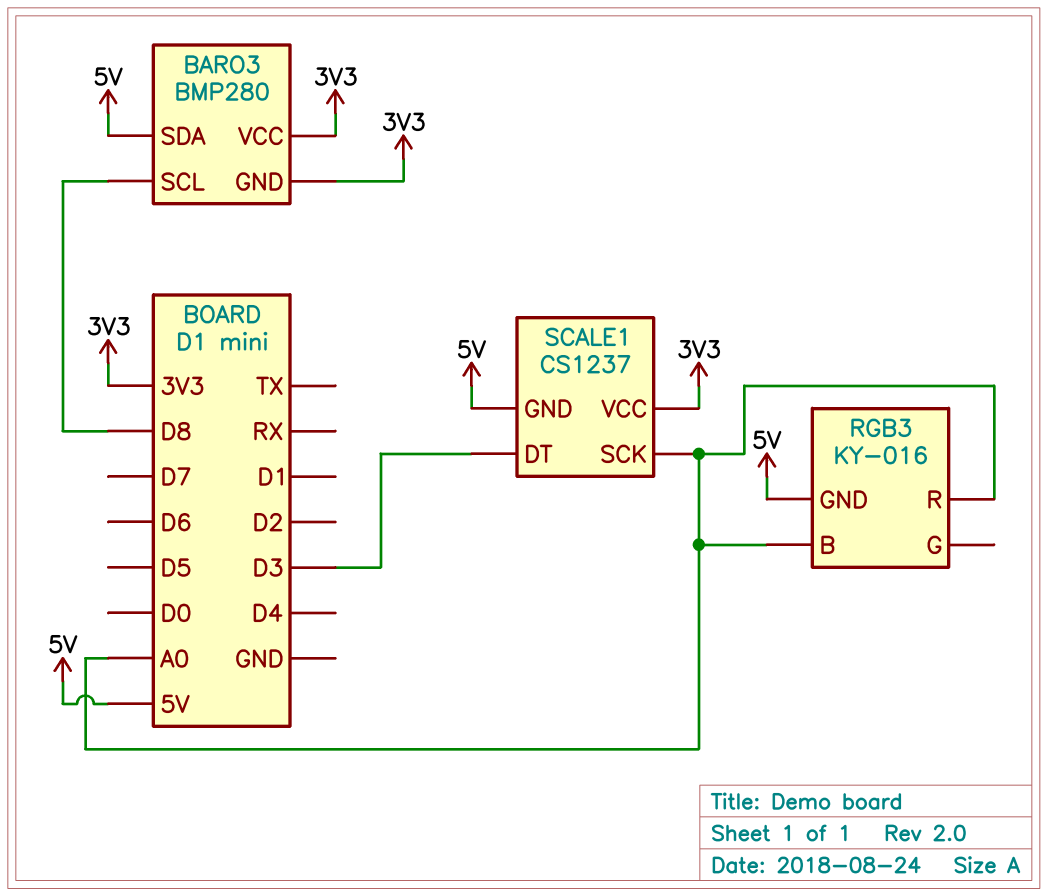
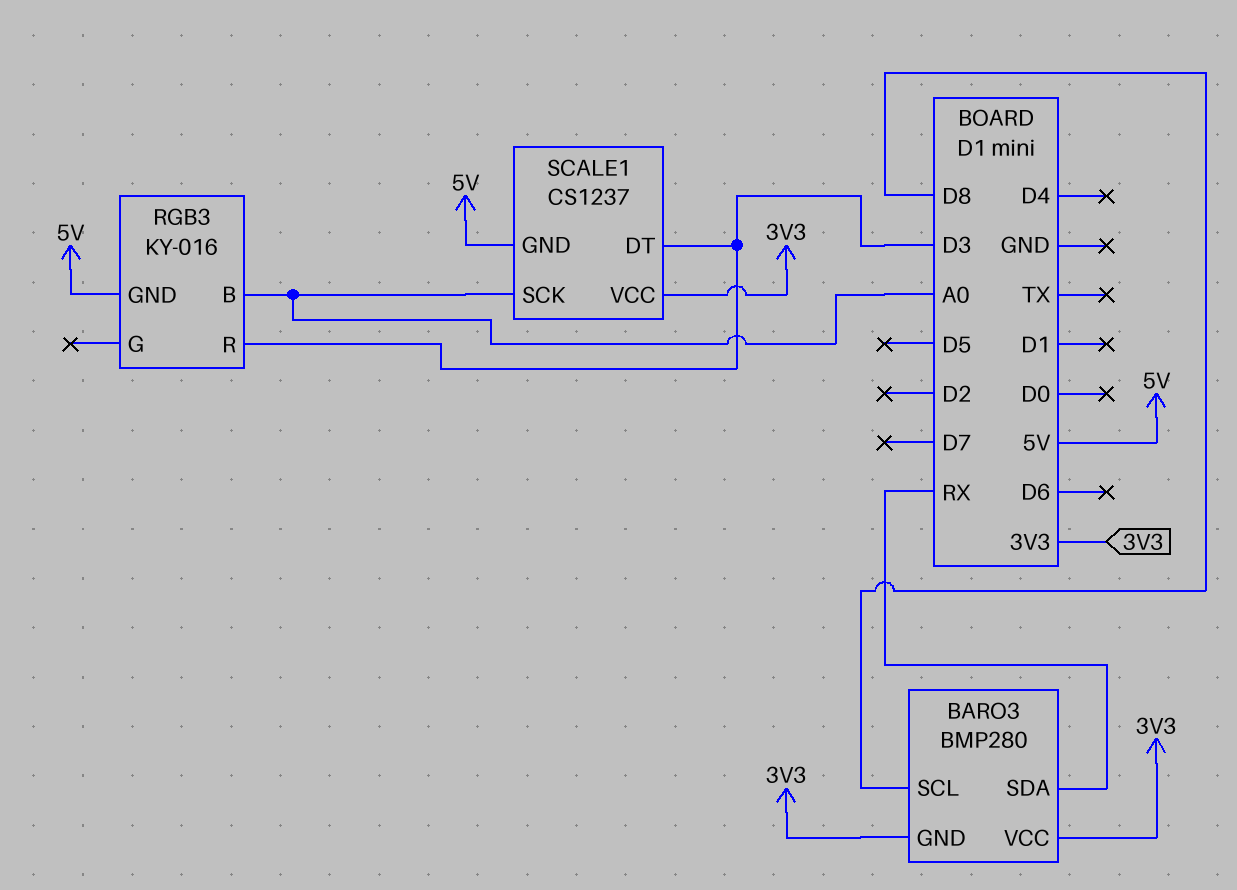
BARO3 pin SDA: 5V -> RX
RGB3 pin R: A0 -> D3

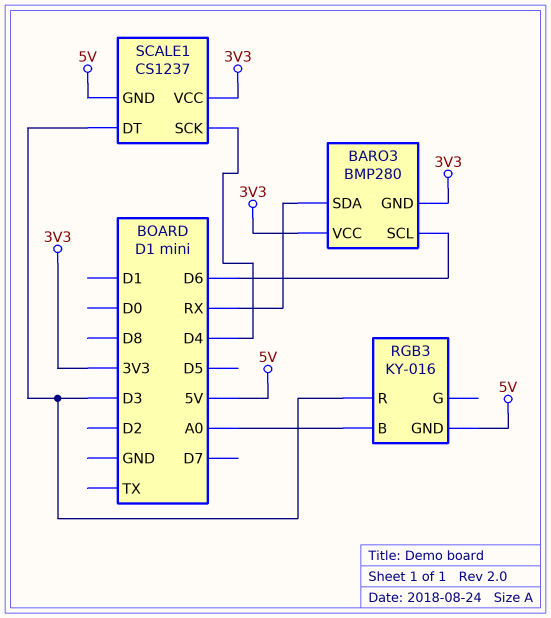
BARO3 pin SCL: D8 -> D6
SCALE1 pin SCK: A0 -> D4

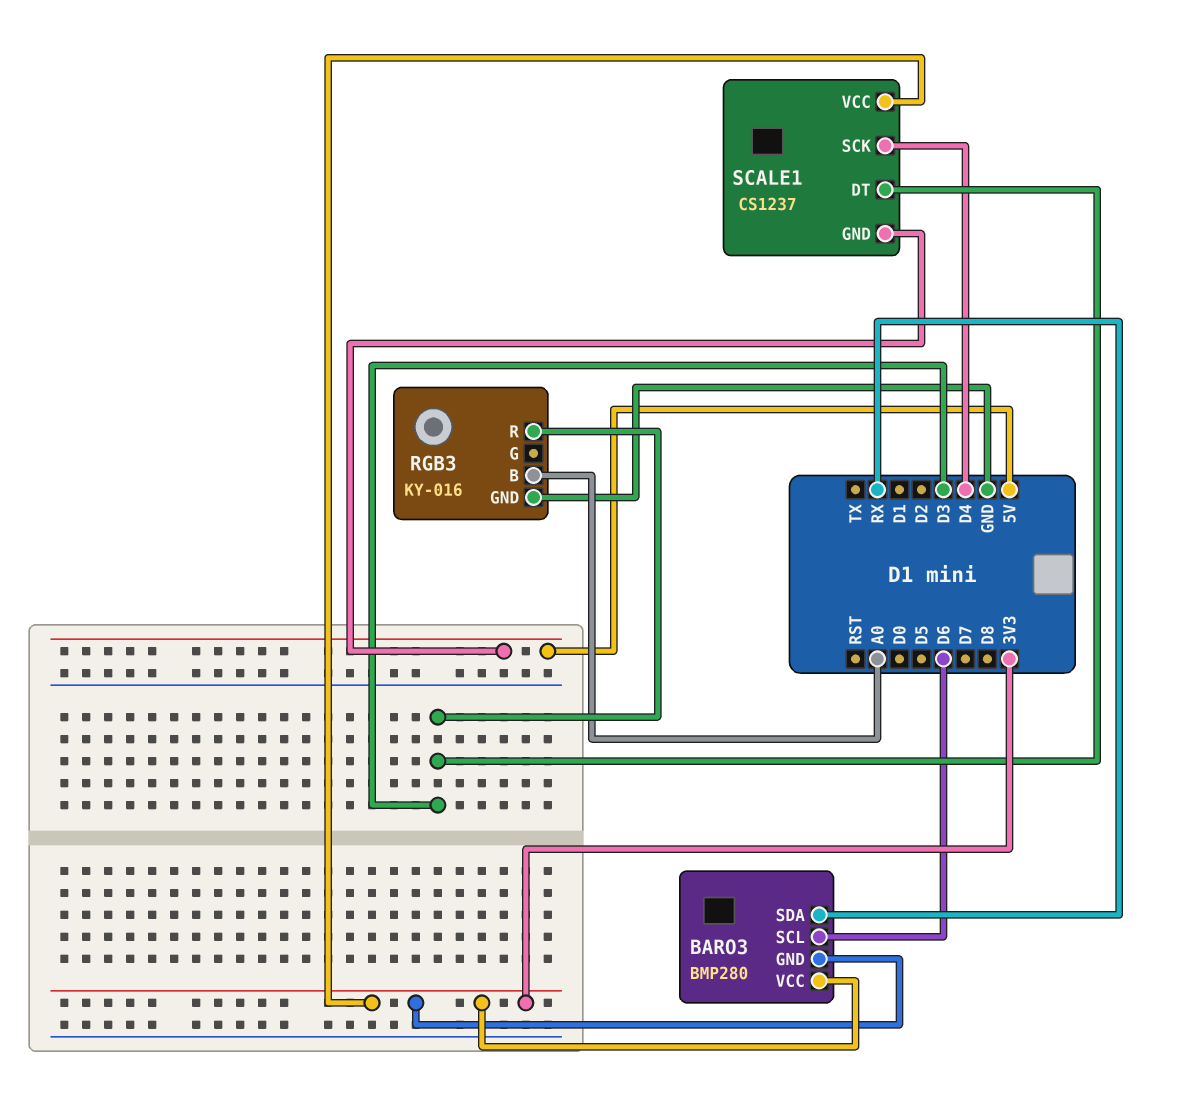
RGB3 pin GND: 5V -> GND

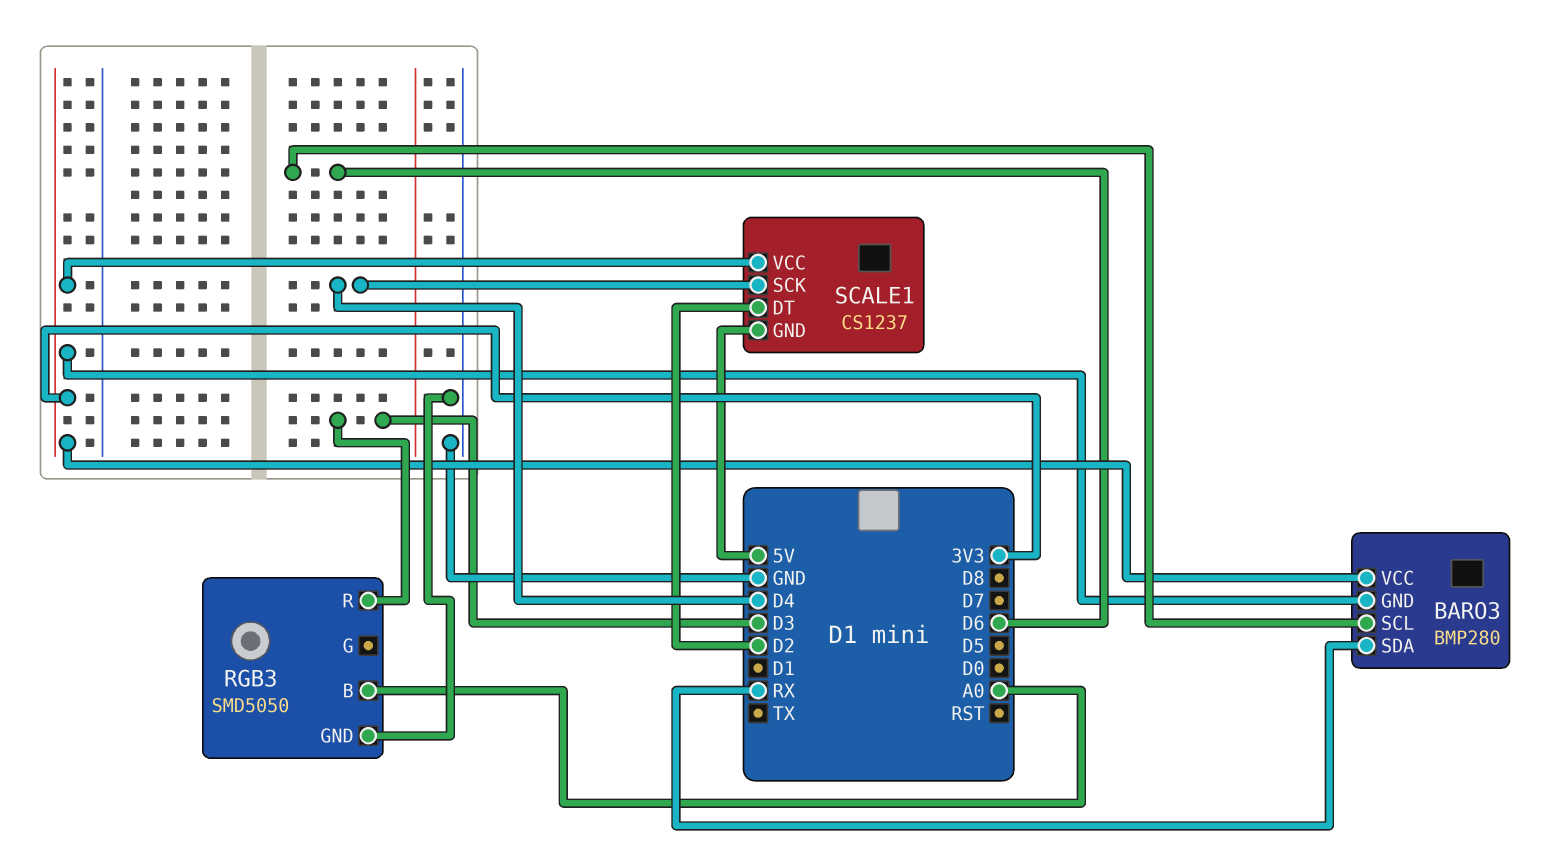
RGB3: KY-016 -> SMD5050
SCALE1 pin DT: D3 -> D2

